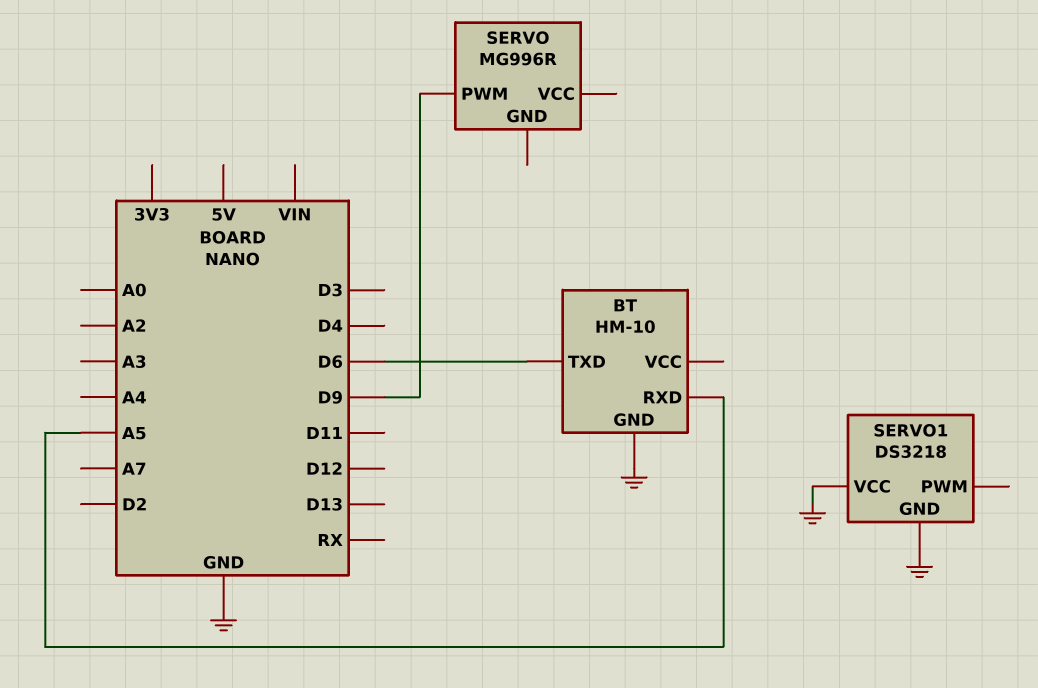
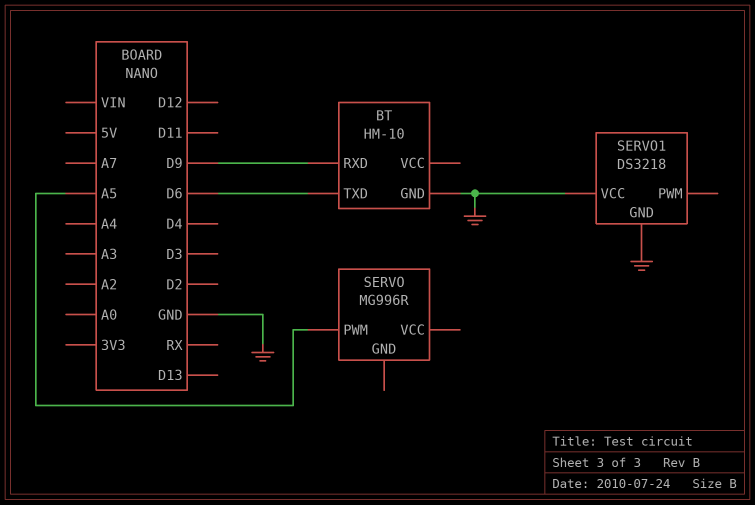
BT pin RXD: A5 -> D9
SERVO pin PWM: D9 -> A5

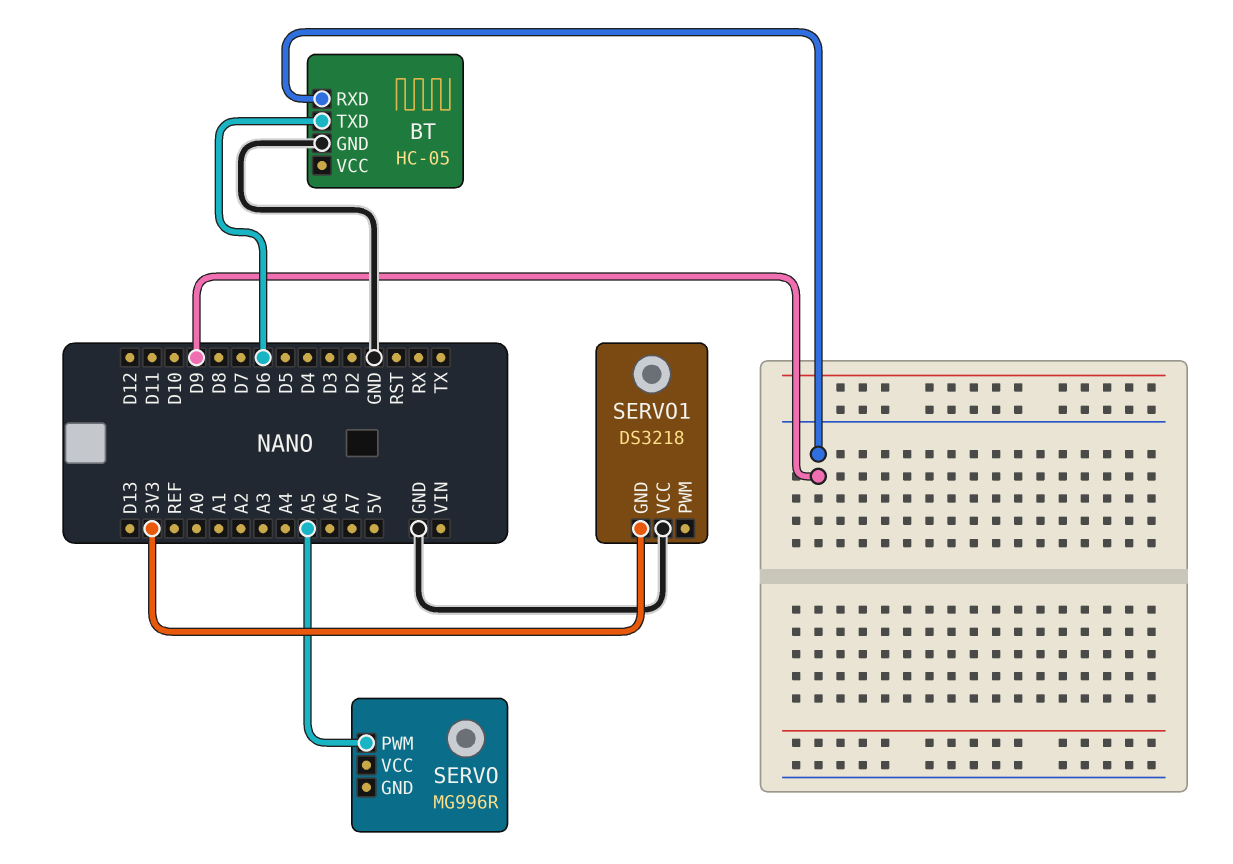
BT: HM-10 -> HC-05
SERVO1 pin GND: GND -> 3V3

